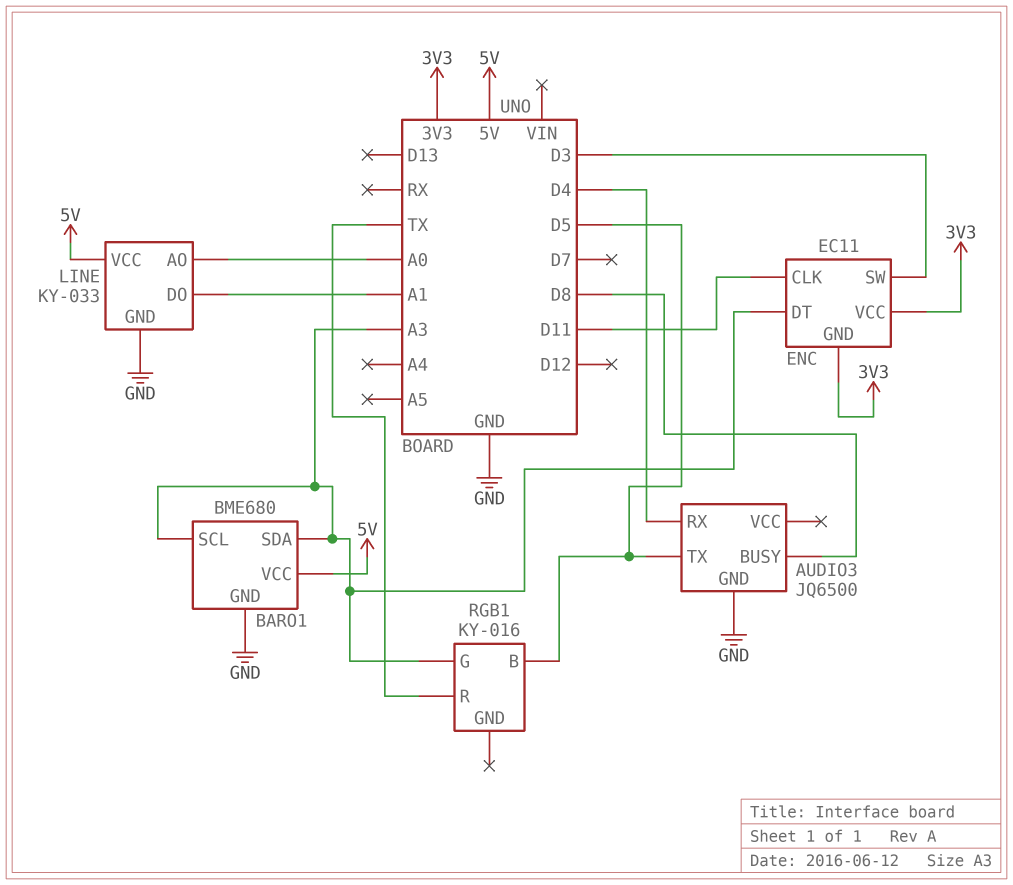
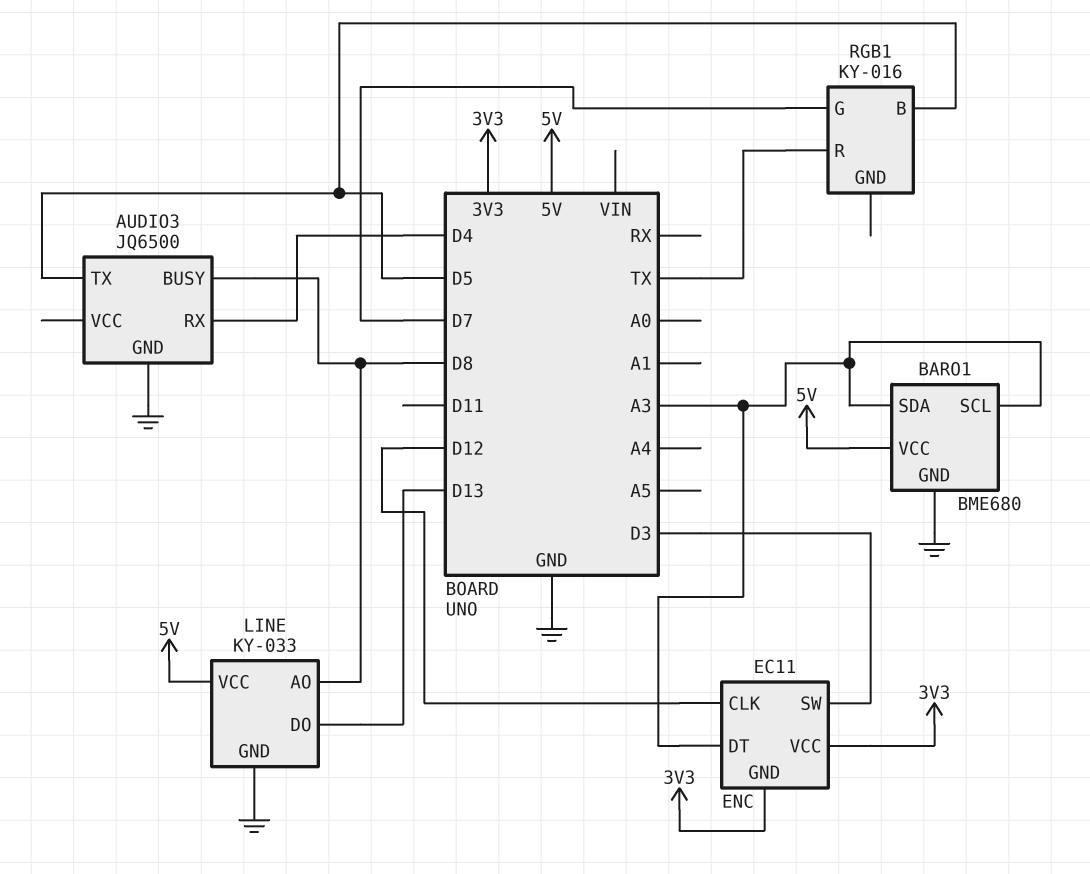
ENC pin CLK: D11 -> D12
LINE pin AO: A0 -> D8
LINE pin DO: A1 -> D13
RGB1 pin G: A3 -> D7

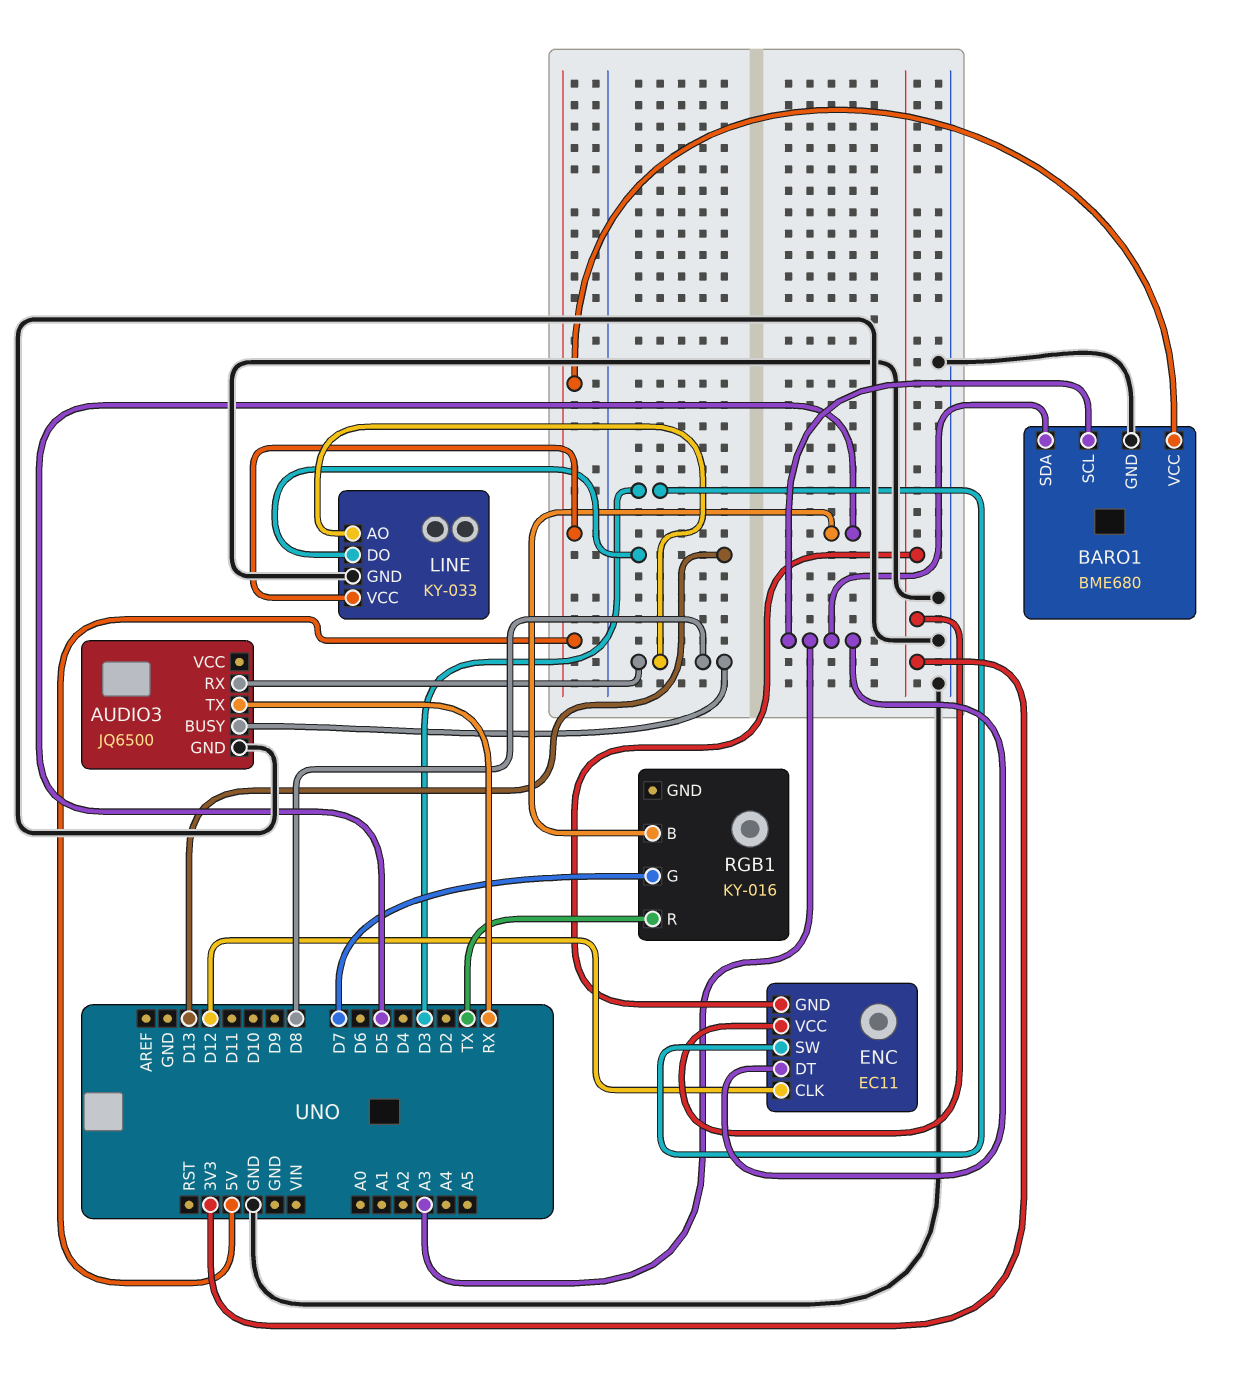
AUDIO3 pin RX: D4 -> D8
AUDIO3 pin TX: D5 -> RX

